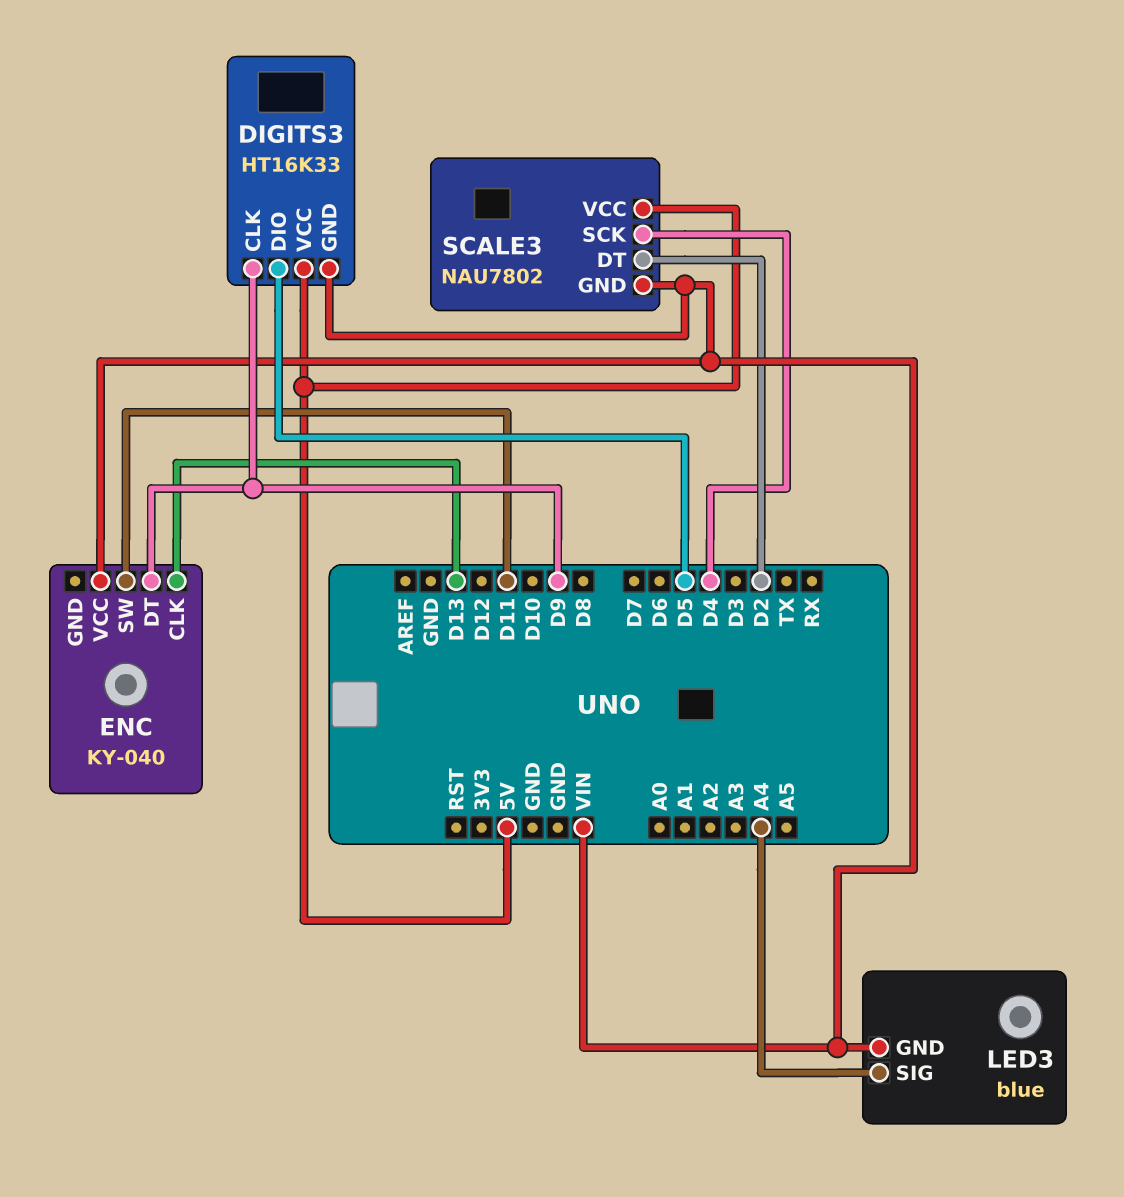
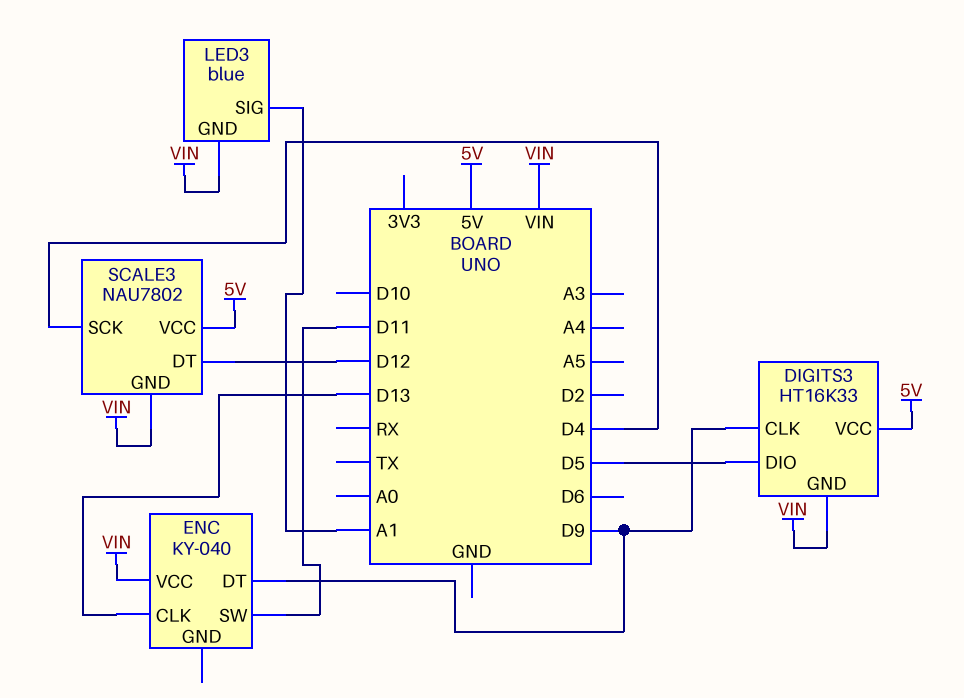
LED3 pin SIG: A4 -> A1
SCALE3 pin DT: D2 -> D12

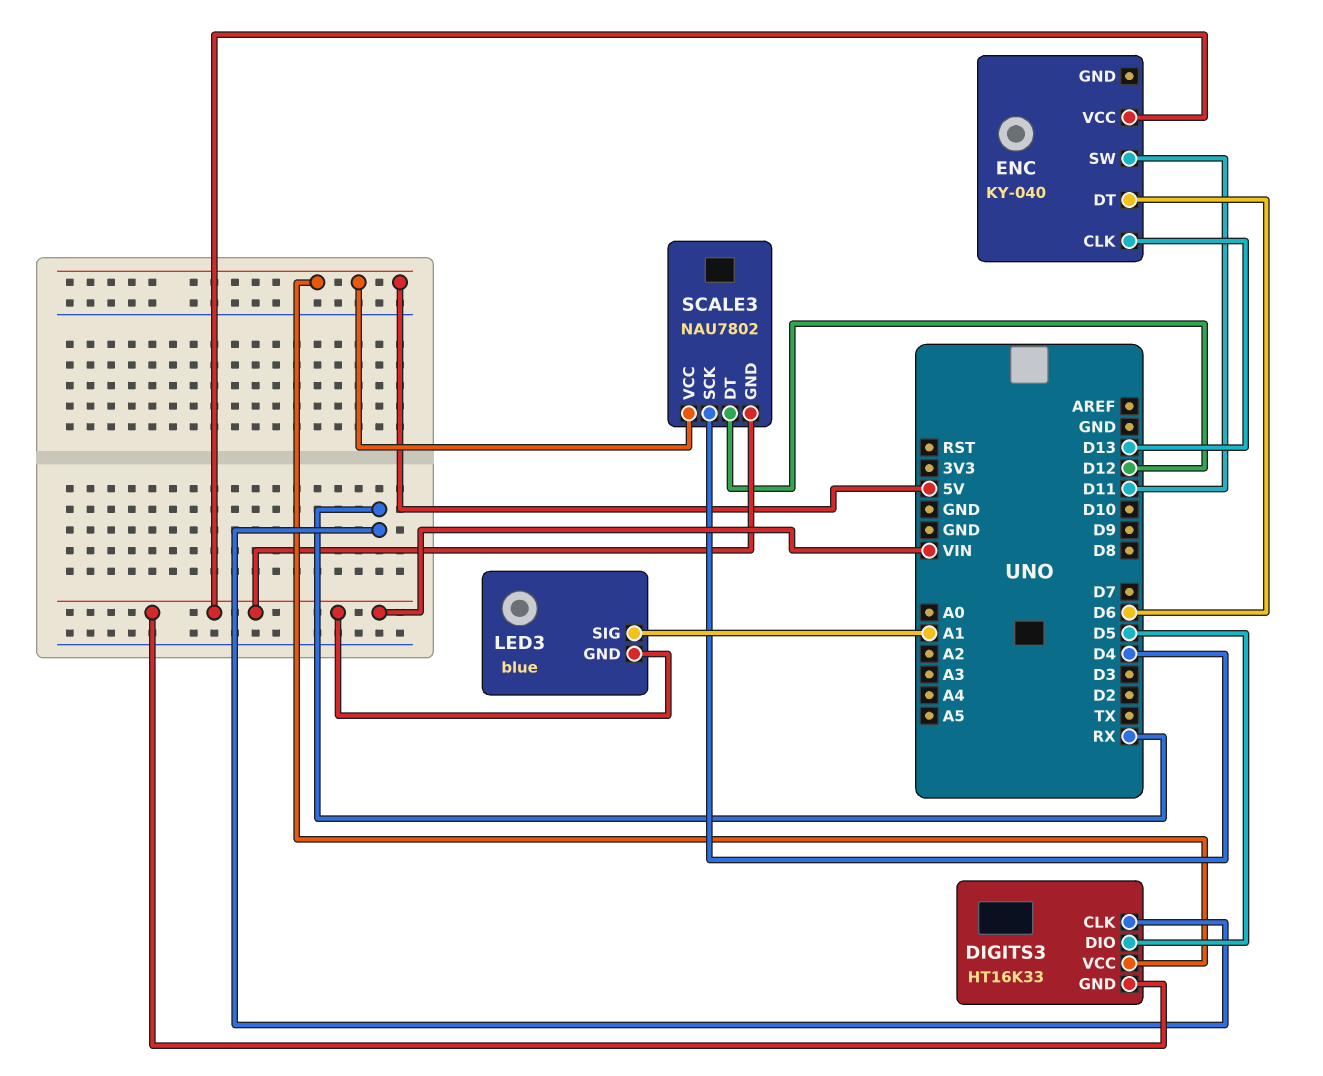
DIGITS3 pin CLK: D9 -> RX
ENC pin DT: D9 -> D6

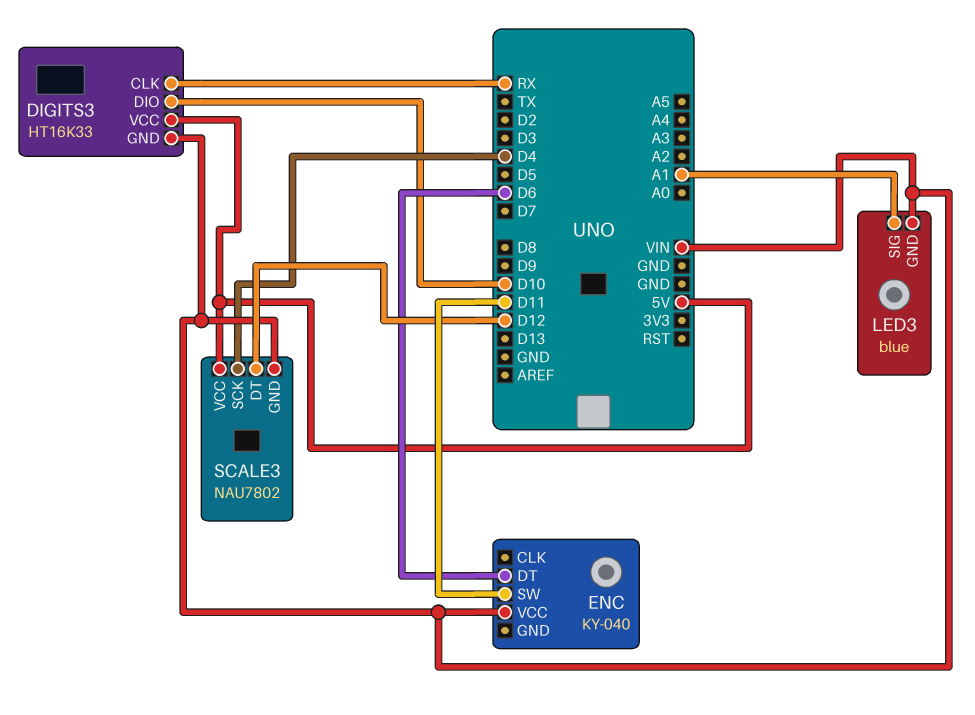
DIGITS3 pin DIO: D5 -> D10
ENC pin CLK: D13 -> none

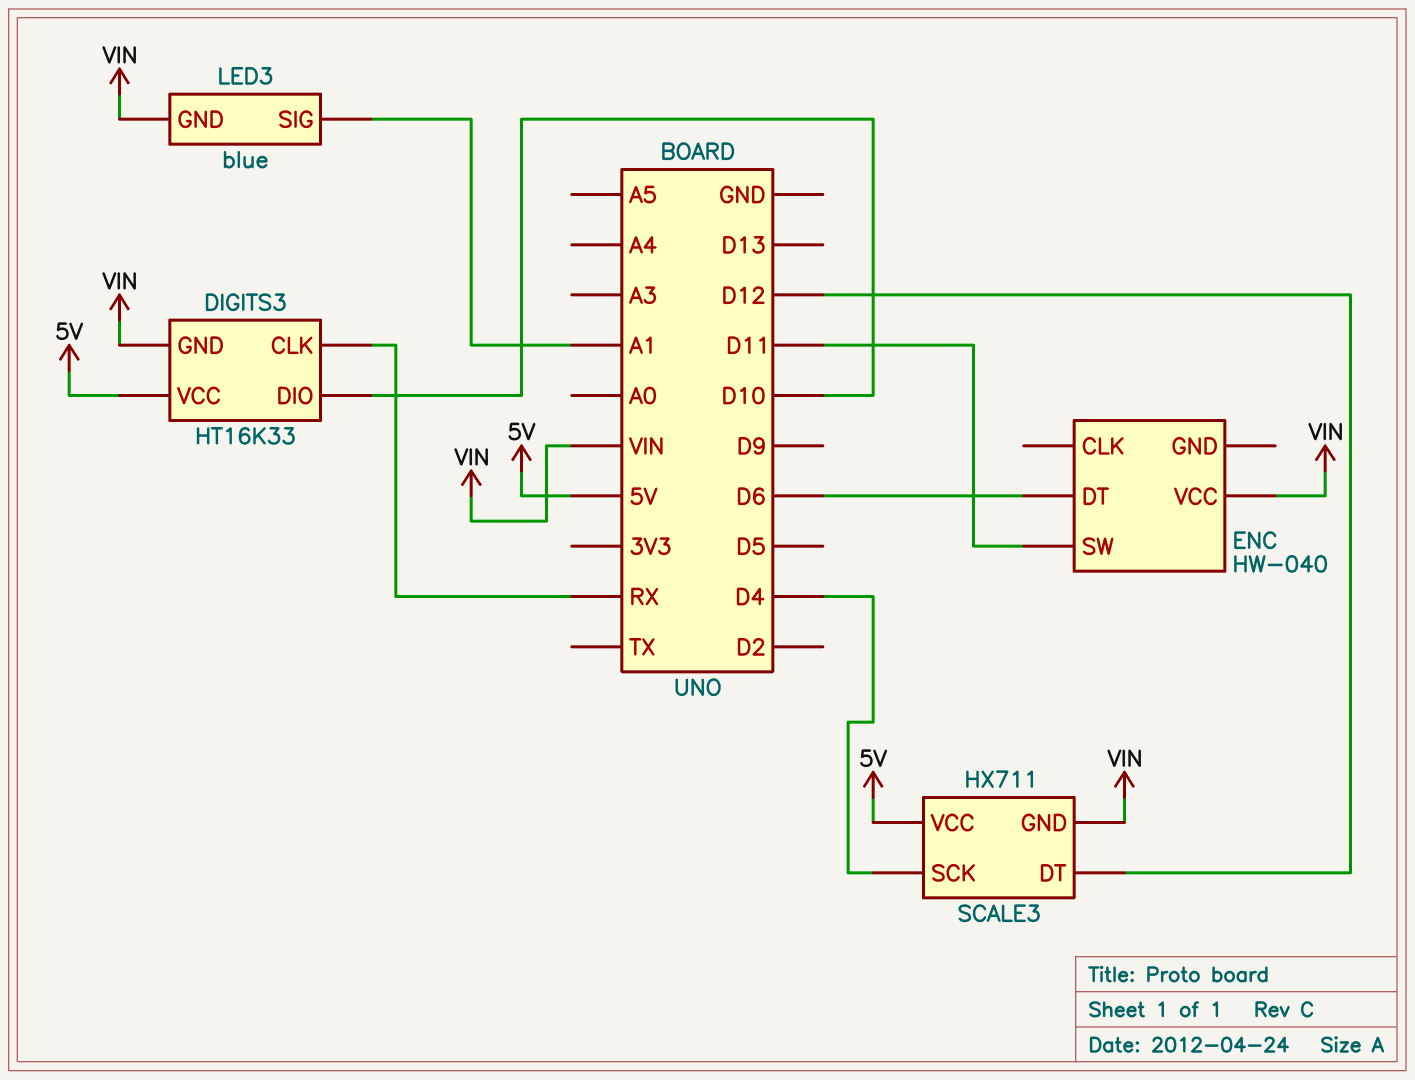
ENC: KY-040 -> HW-040
SCALE3: NAU7802 -> HX711

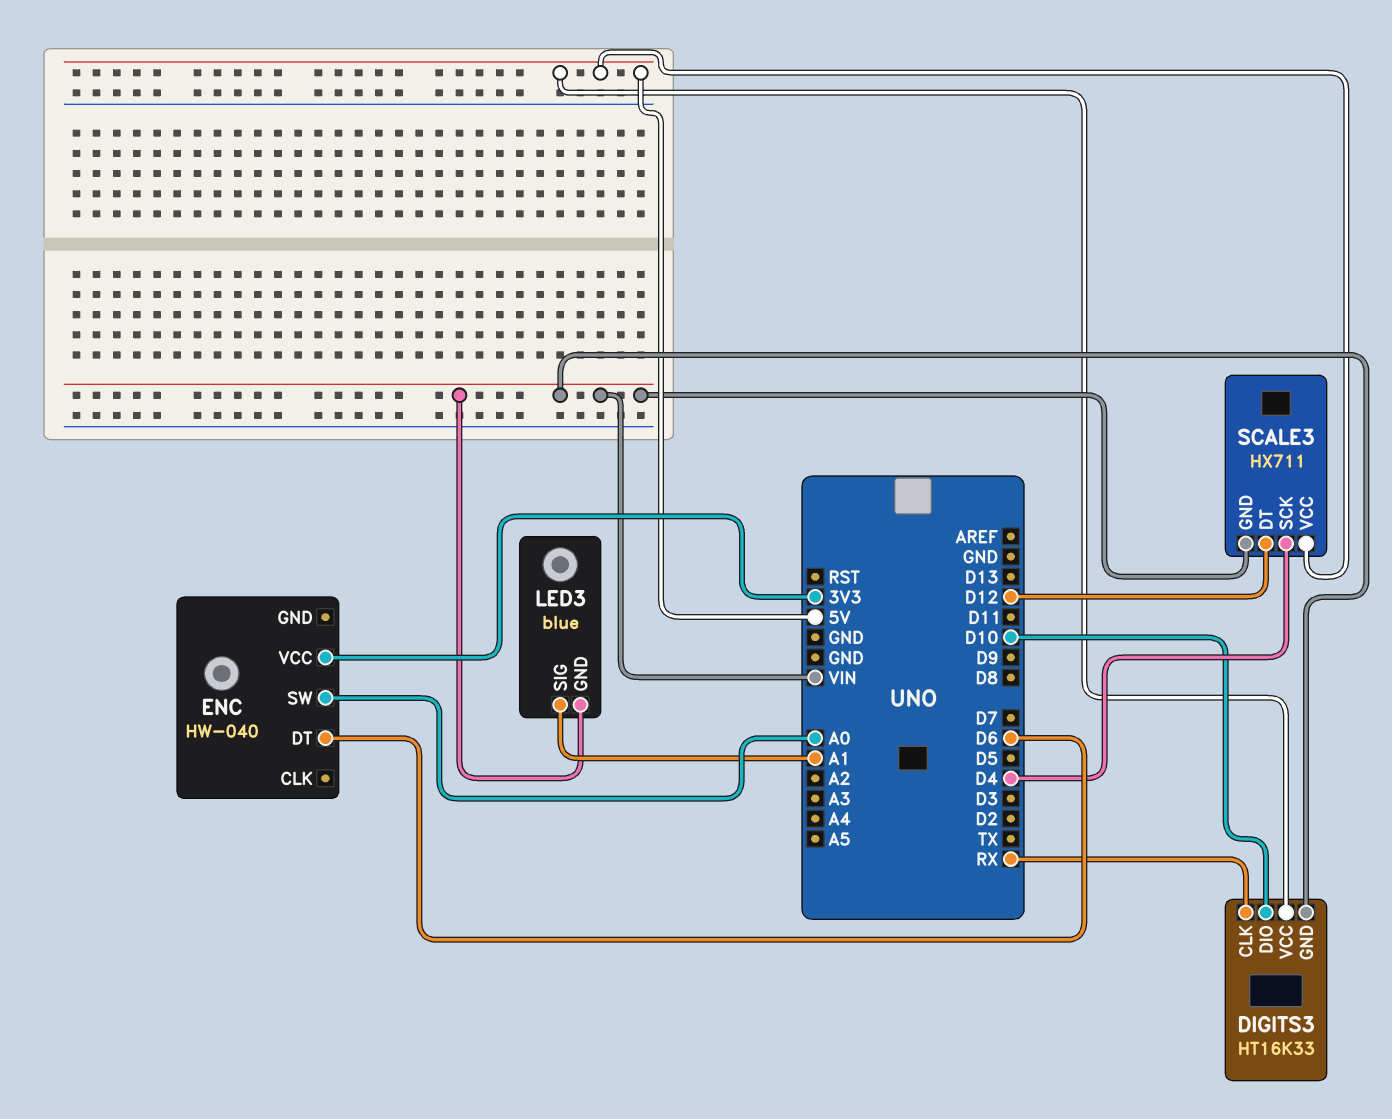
ENC pin SW: D11 -> A0
ENC pin VCC: VIN -> 3V3

